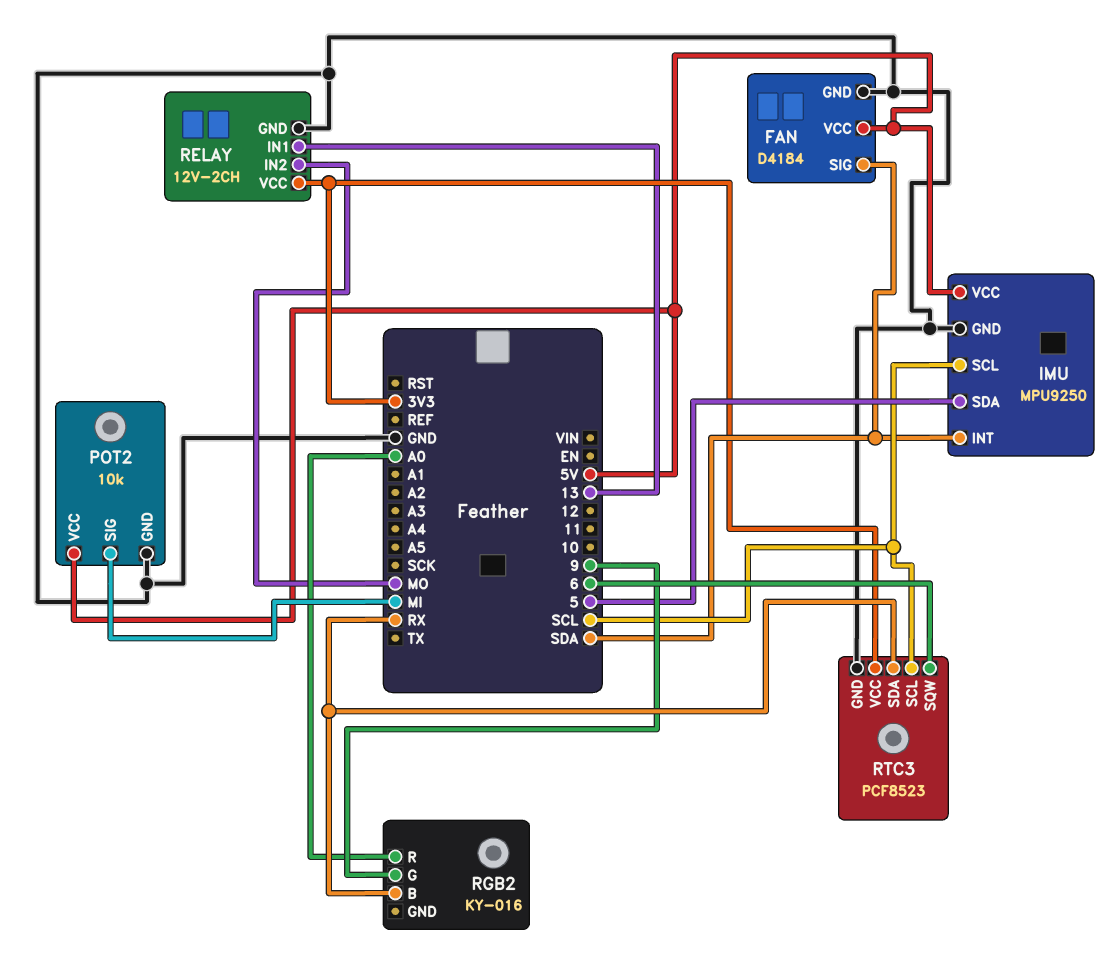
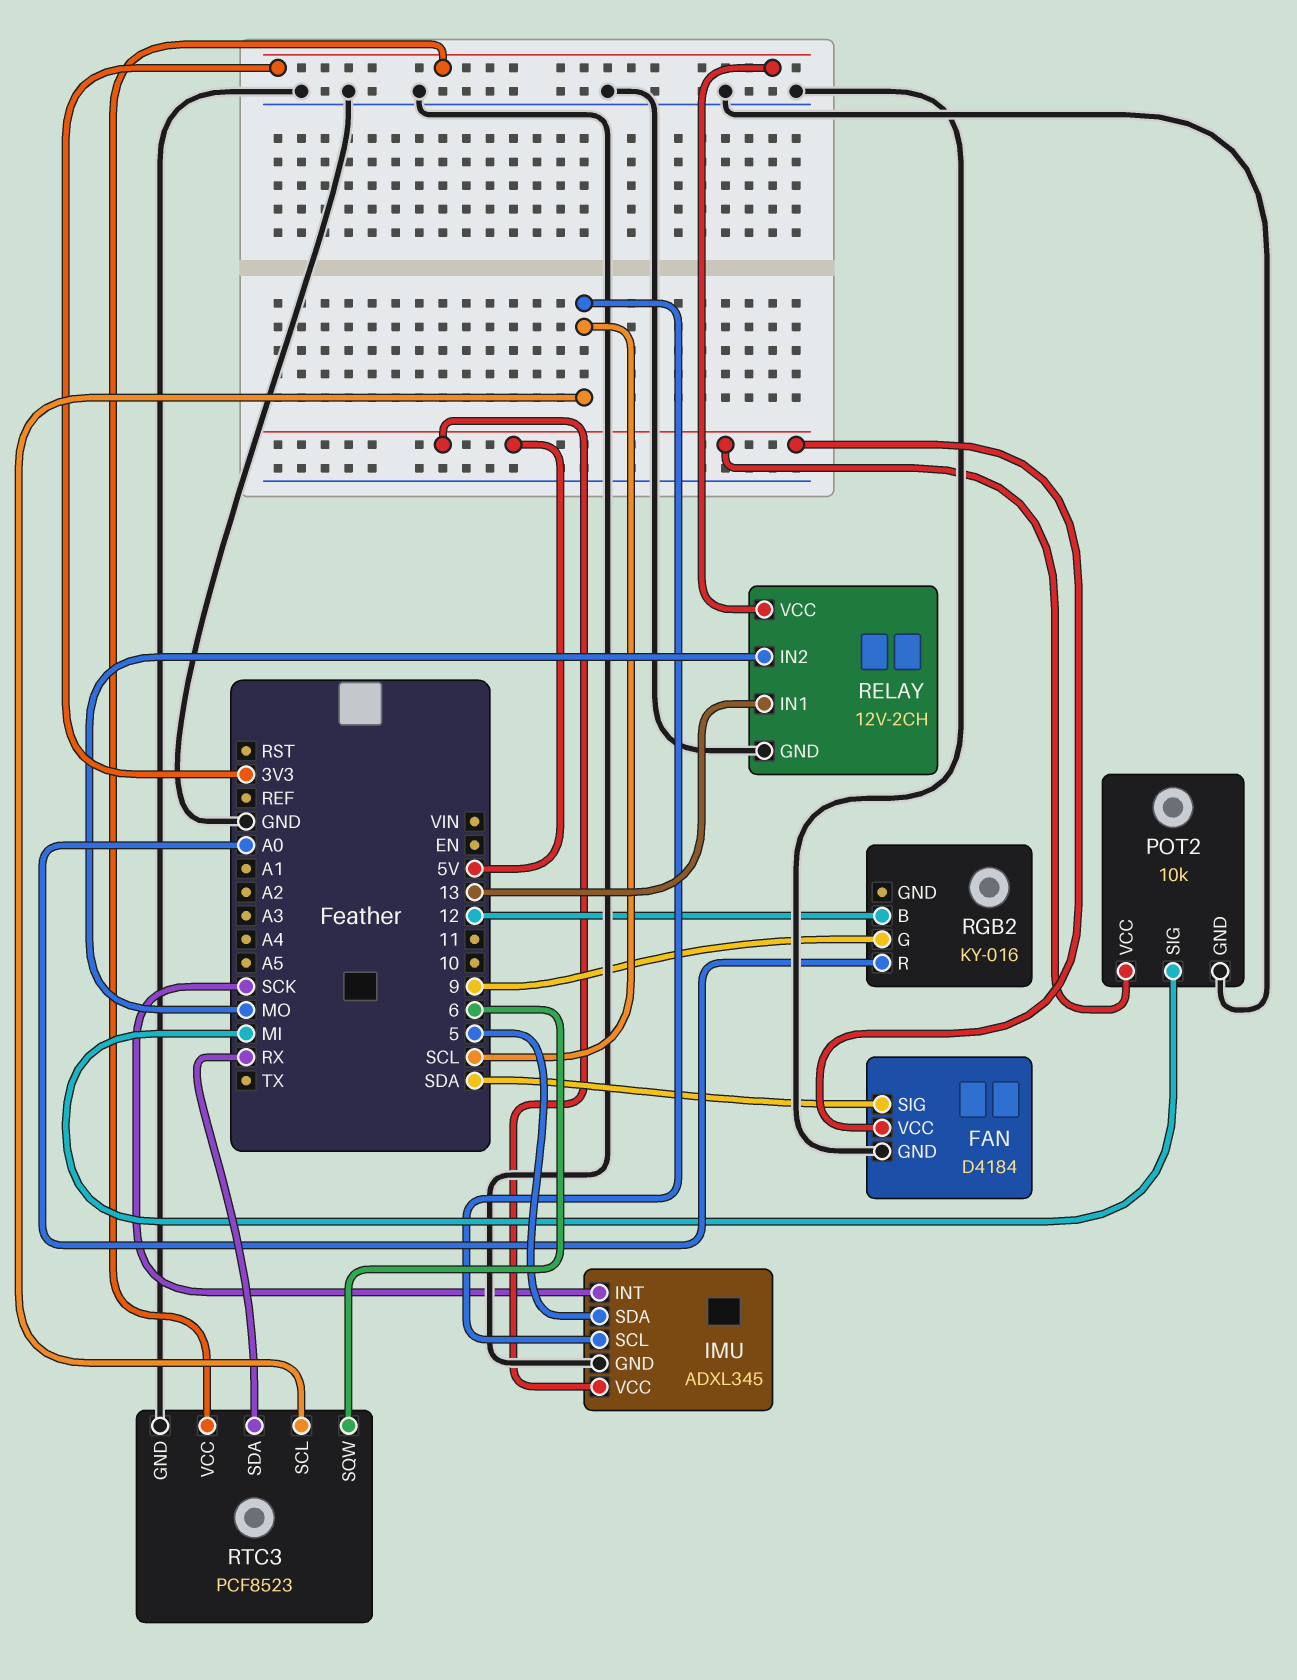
IMU: MPU9250 -> ADXL345
IMU pin INT: SDA -> SCK
RGB2 pin B: RX -> 12

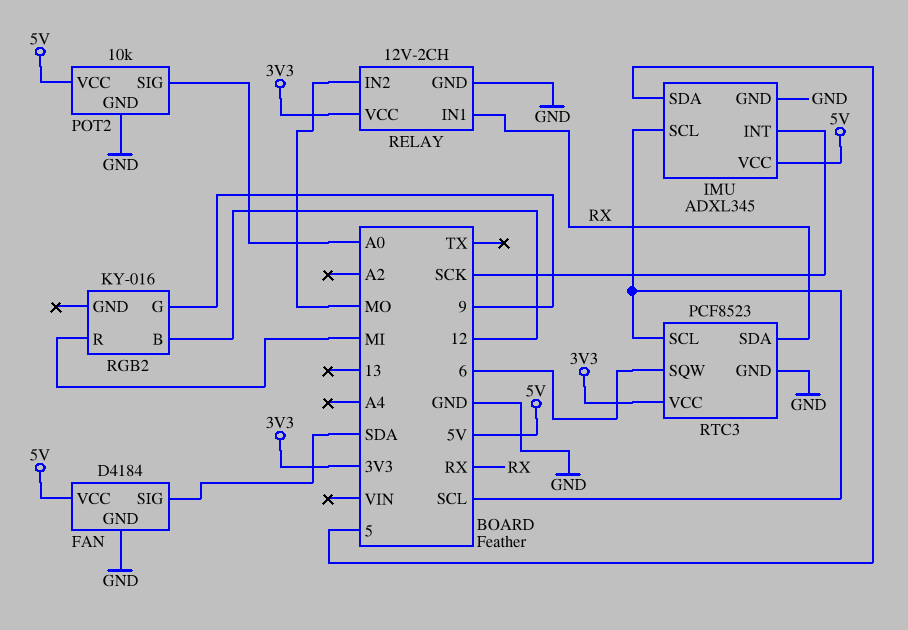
POT2 pin SIG: MI -> A0
RELAY pin IN1: 13 -> RX
RGB2 pin R: A0 -> MI

